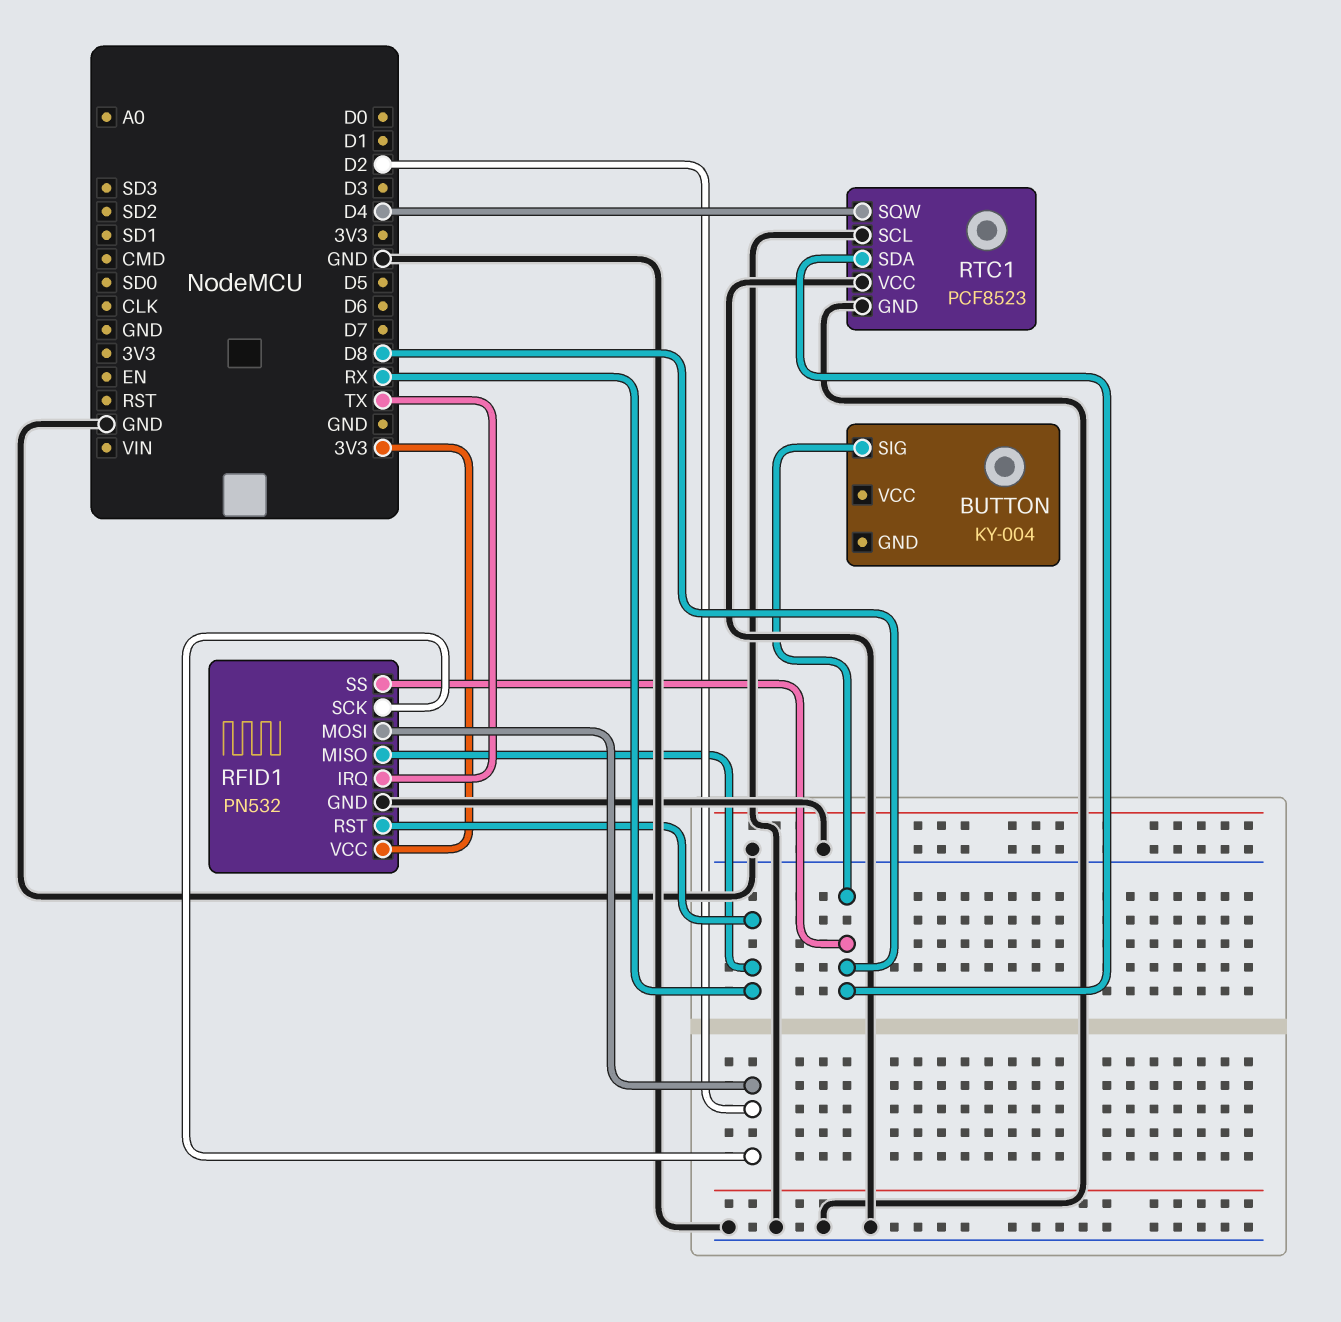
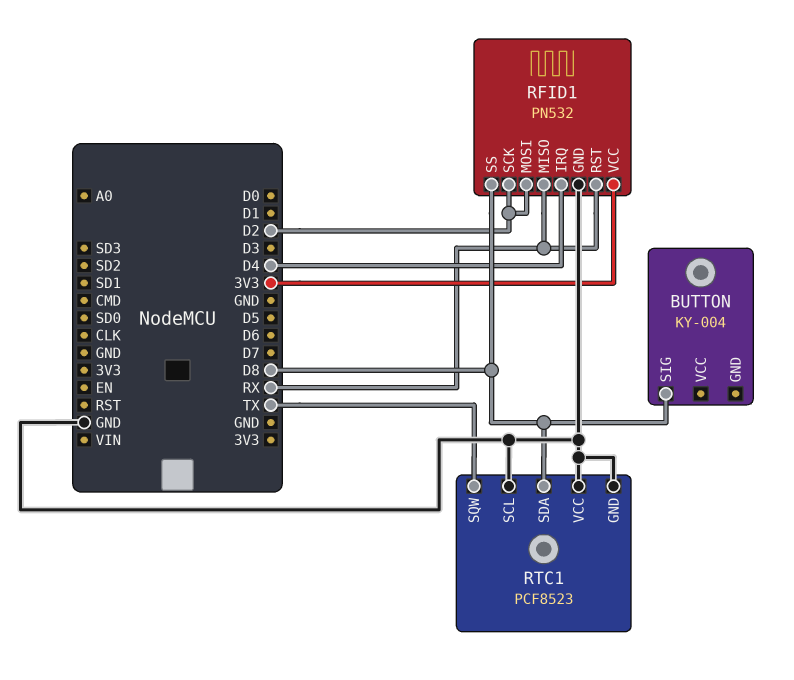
RFID1 pin IRQ: TX -> D4
RTC1 pin SQW: D4 -> TX

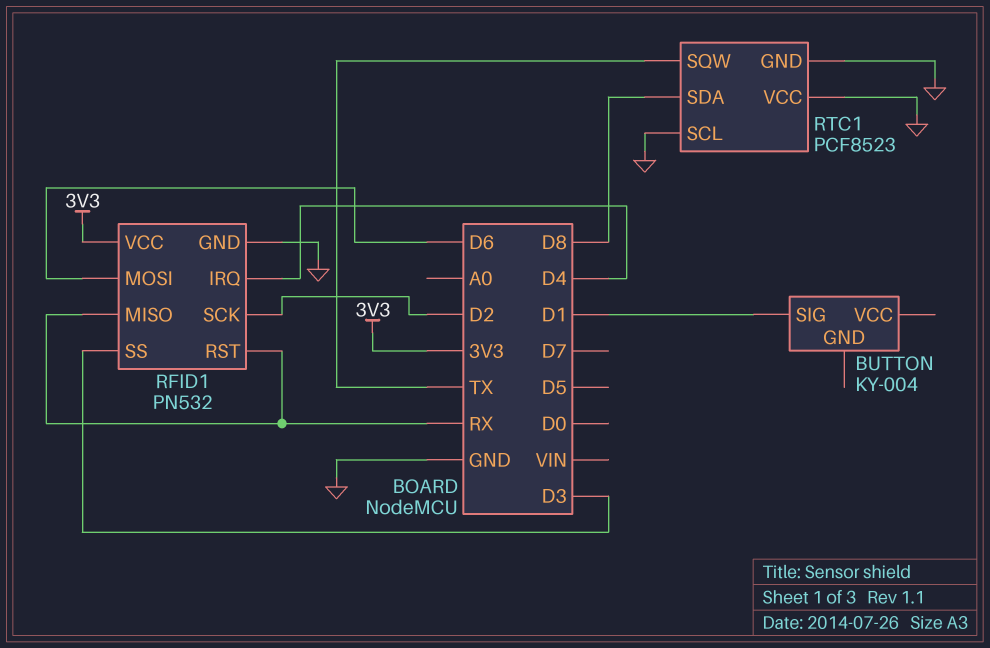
BUTTON pin SIG: D8 -> D1
RFID1 pin MOSI: D2 -> D6
RFID1 pin SS: D8 -> D3

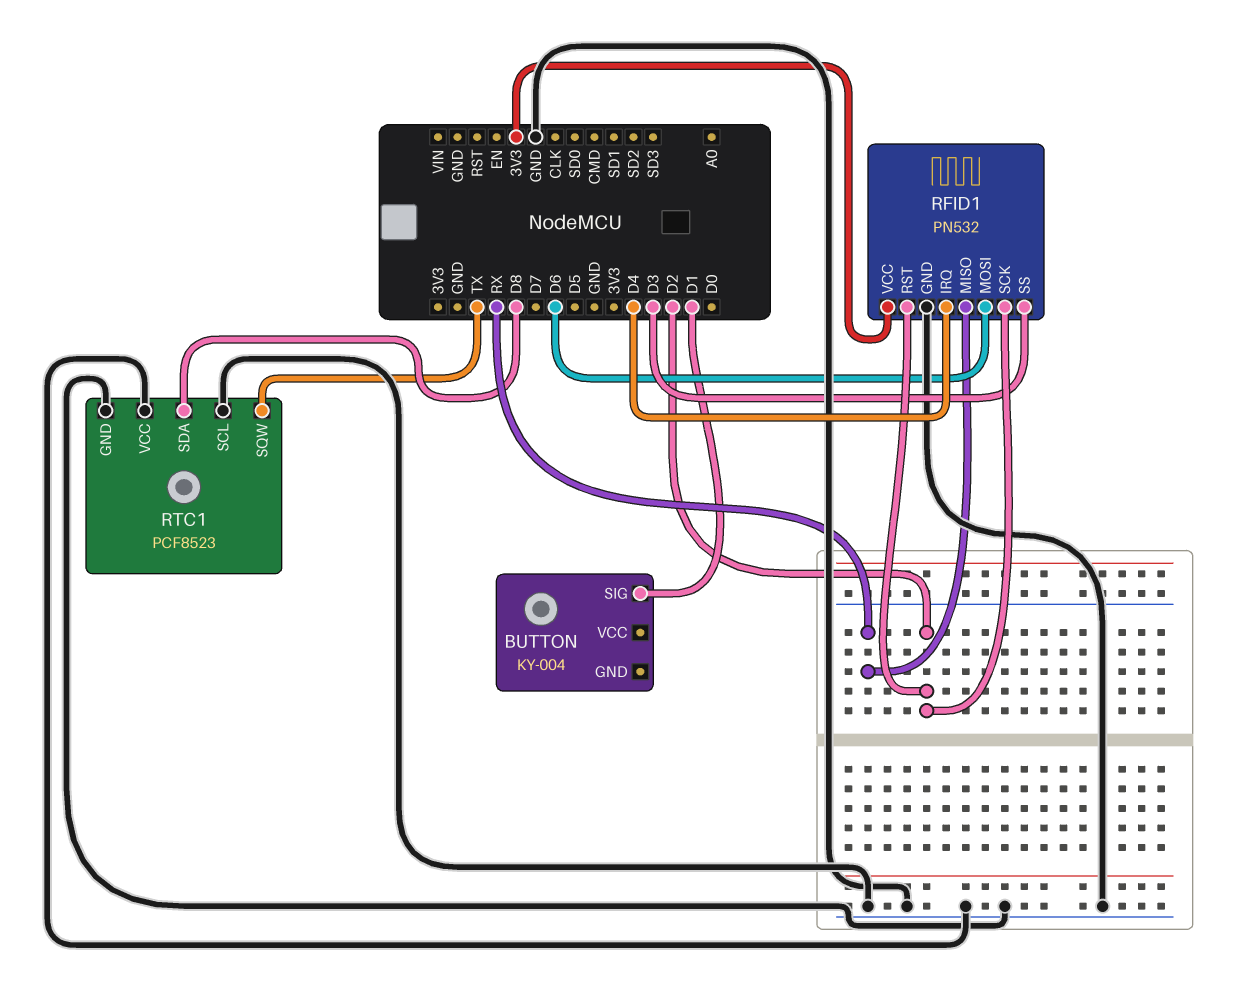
RFID1 pin RST: RX -> D2

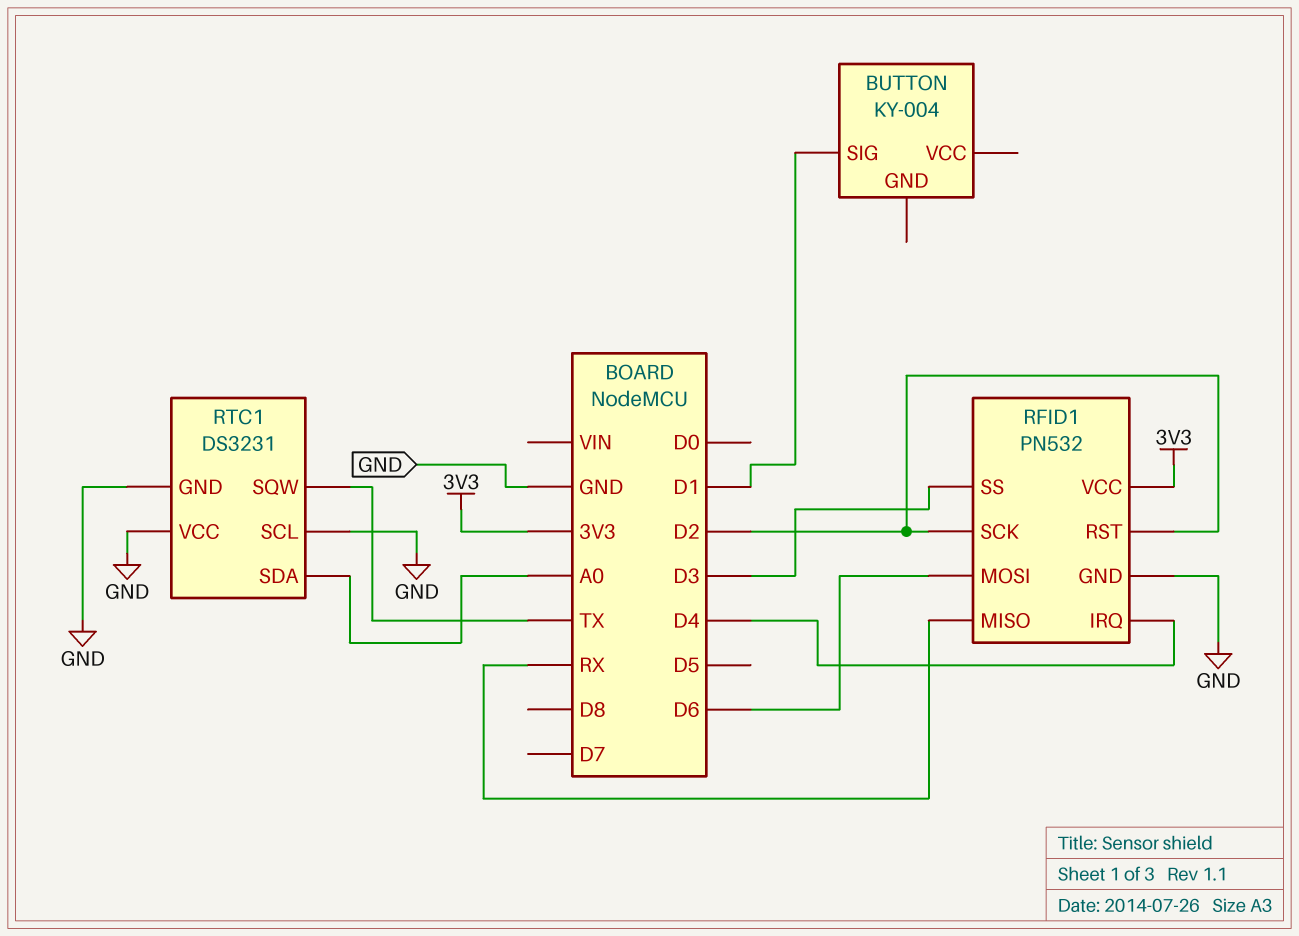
RTC1: PCF8523 -> DS3231
RTC1 pin SDA: D8 -> A0

